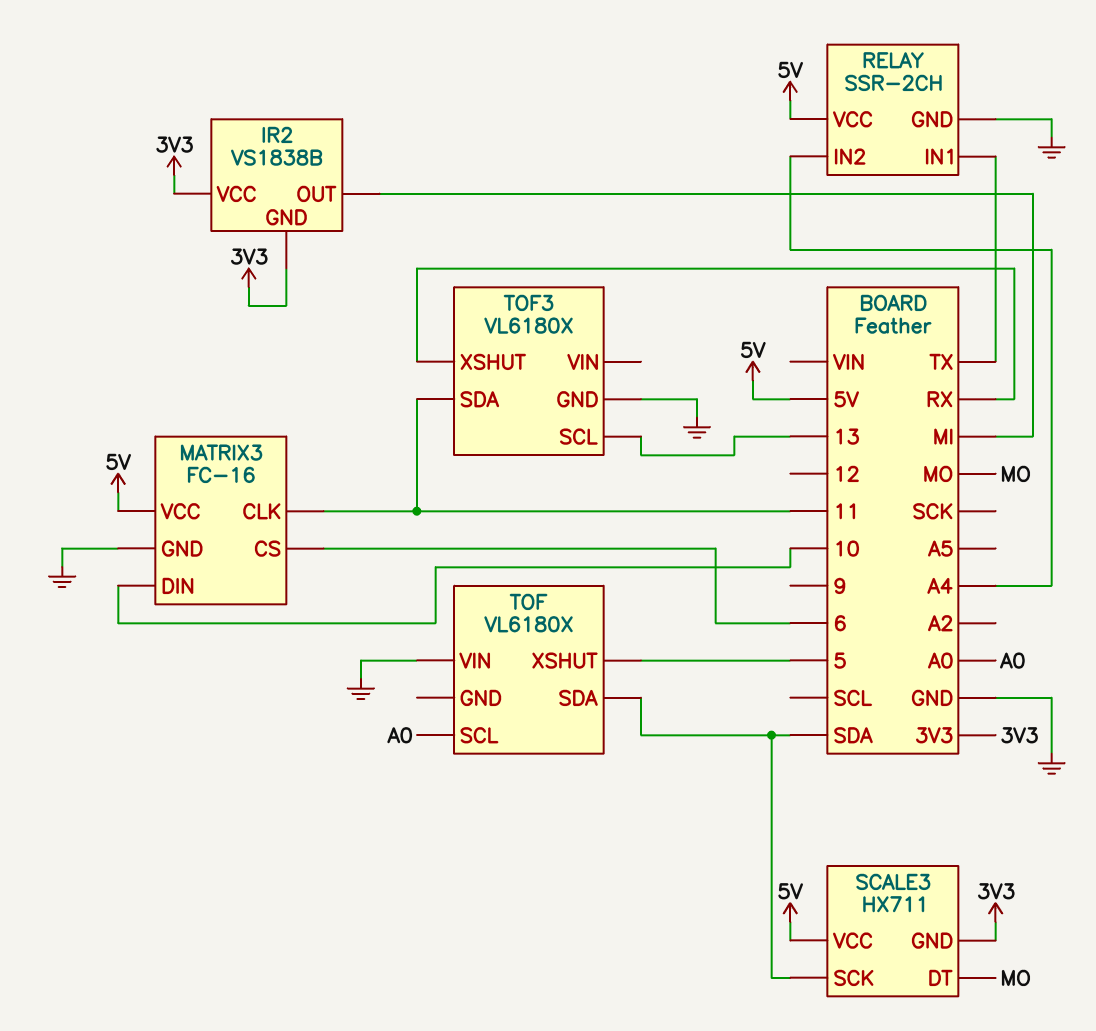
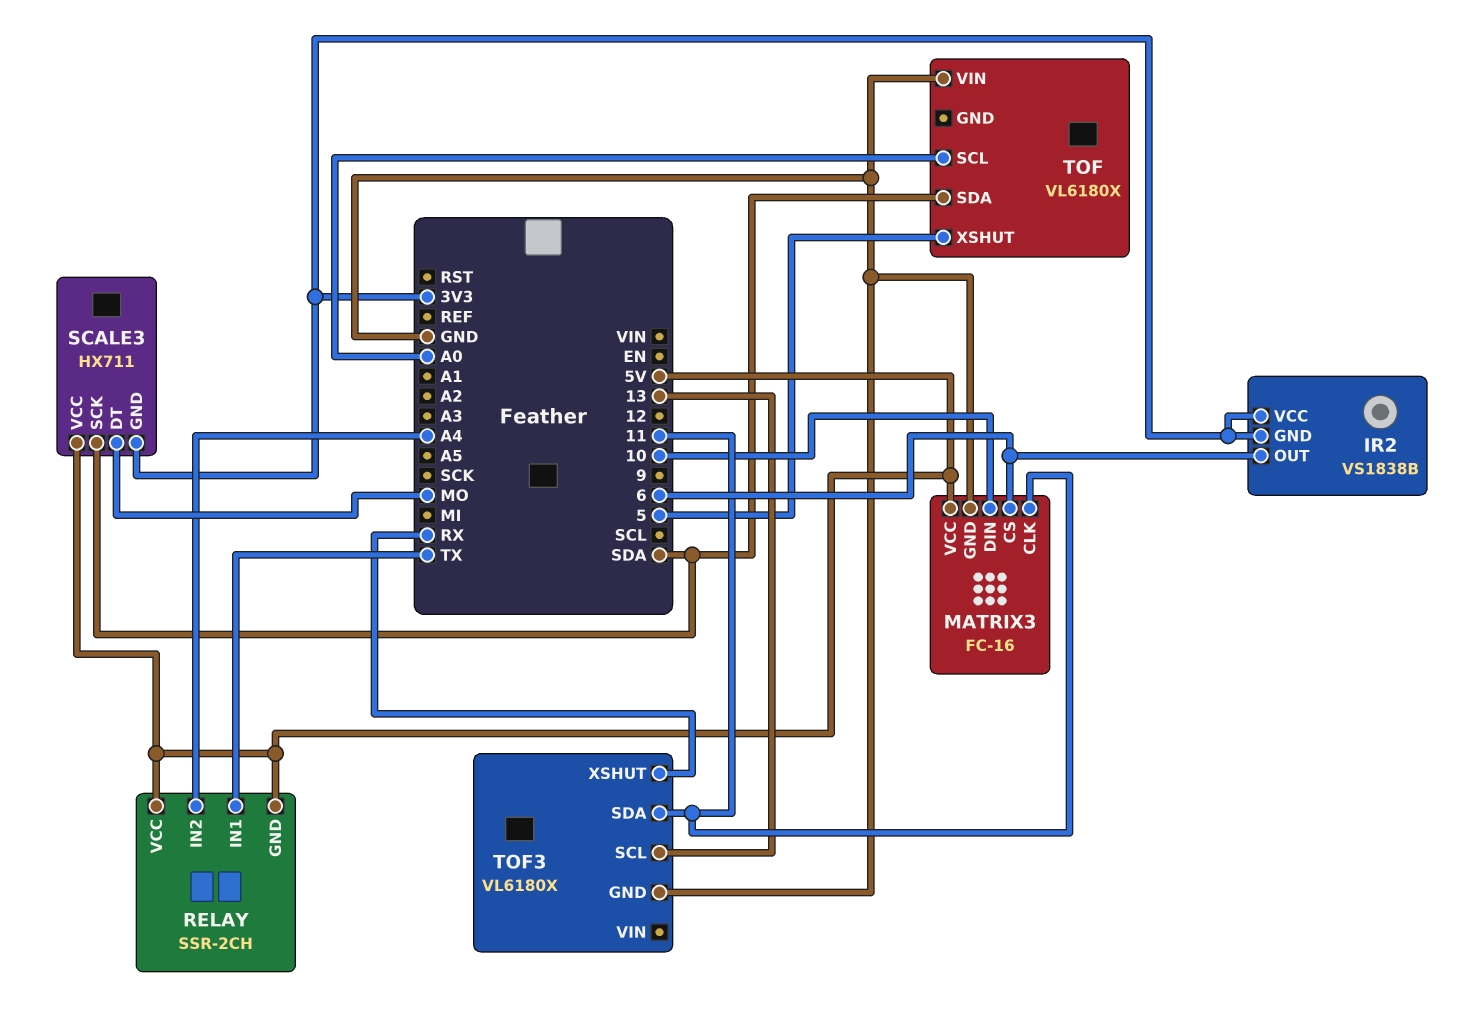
IR2 pin OUT: MI -> 6
RELAY pin GND: GND -> 5V

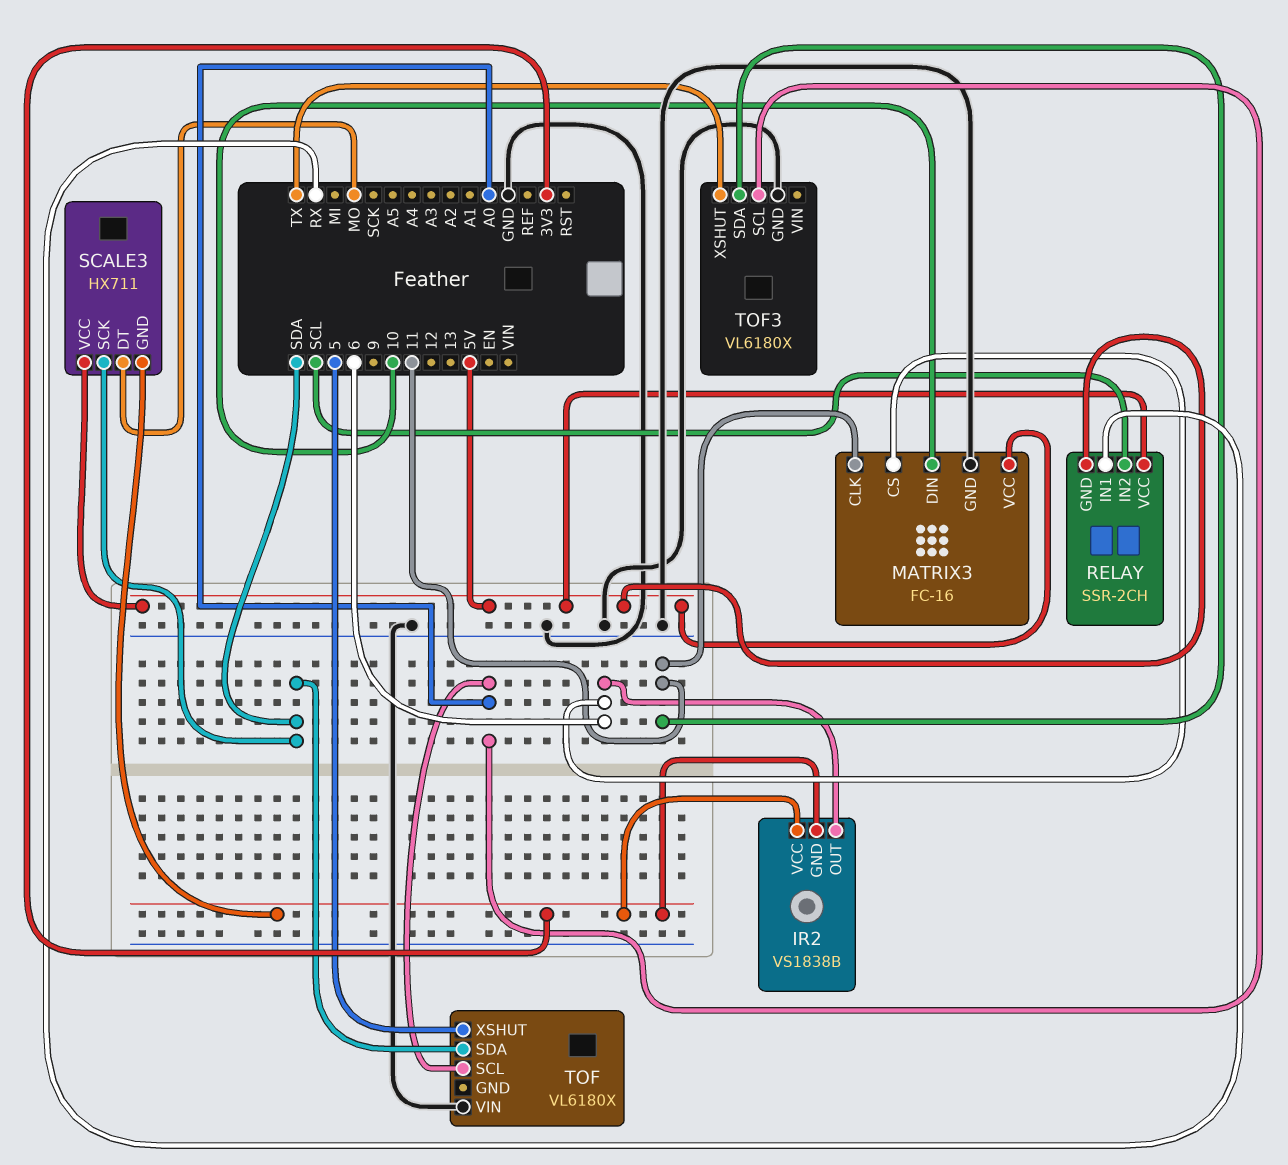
RELAY pin IN1: TX -> RX
RELAY pin IN2: A4 -> SCL
TOF3 pin SCL: 13 -> A0
TOF3 pin XSHUT: RX -> TX

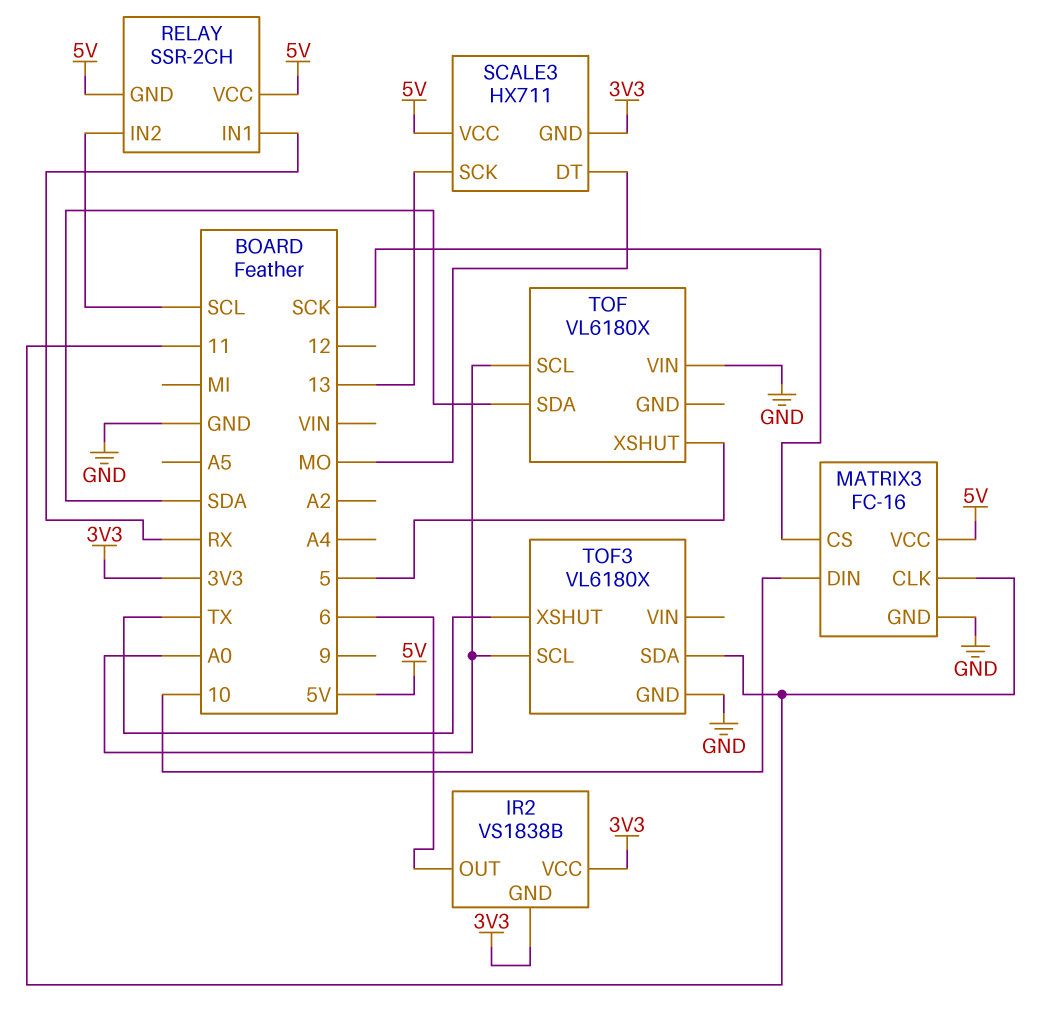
MATRIX3 pin CS: 6 -> SCK
SCALE3 pin SCK: SDA -> 13

